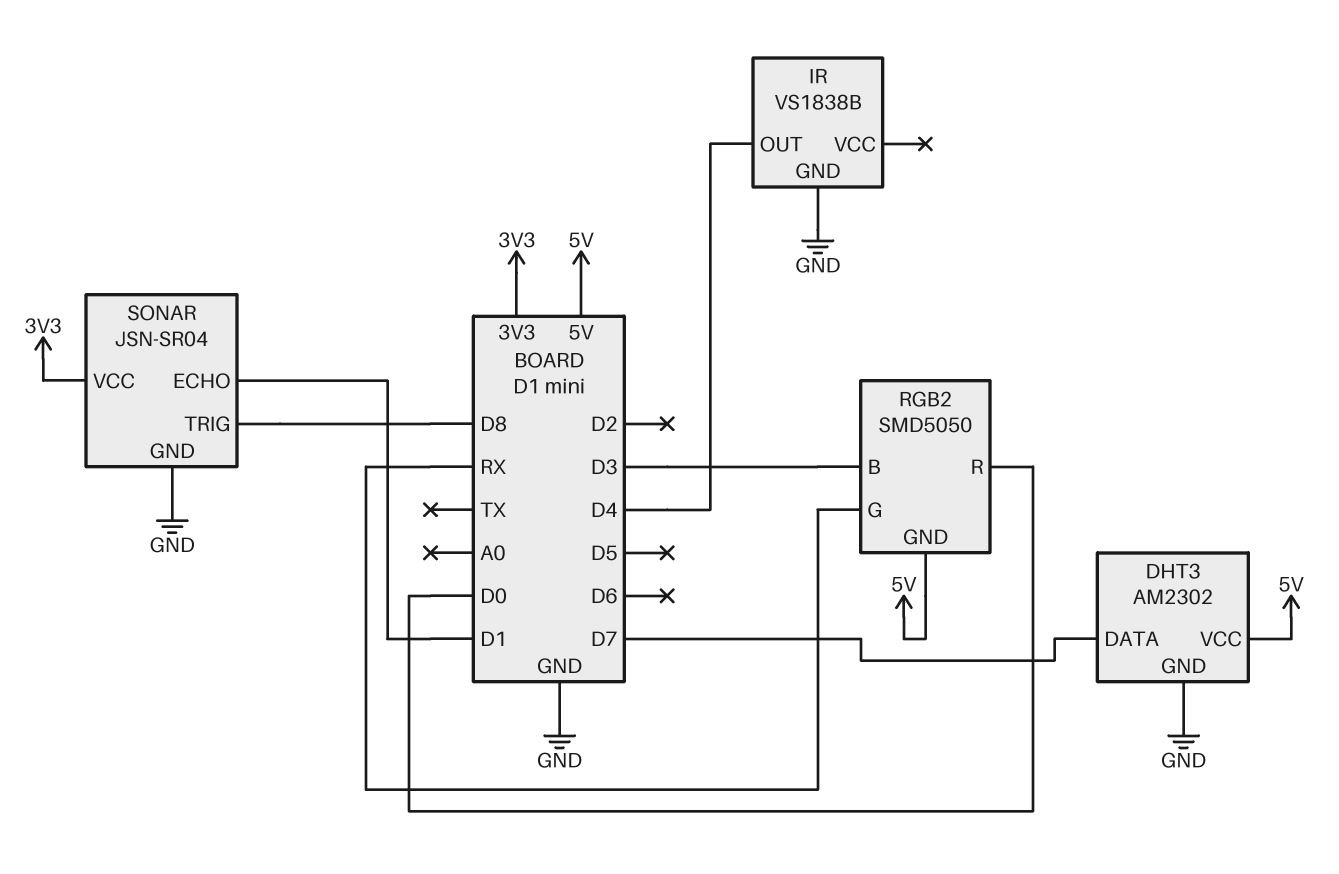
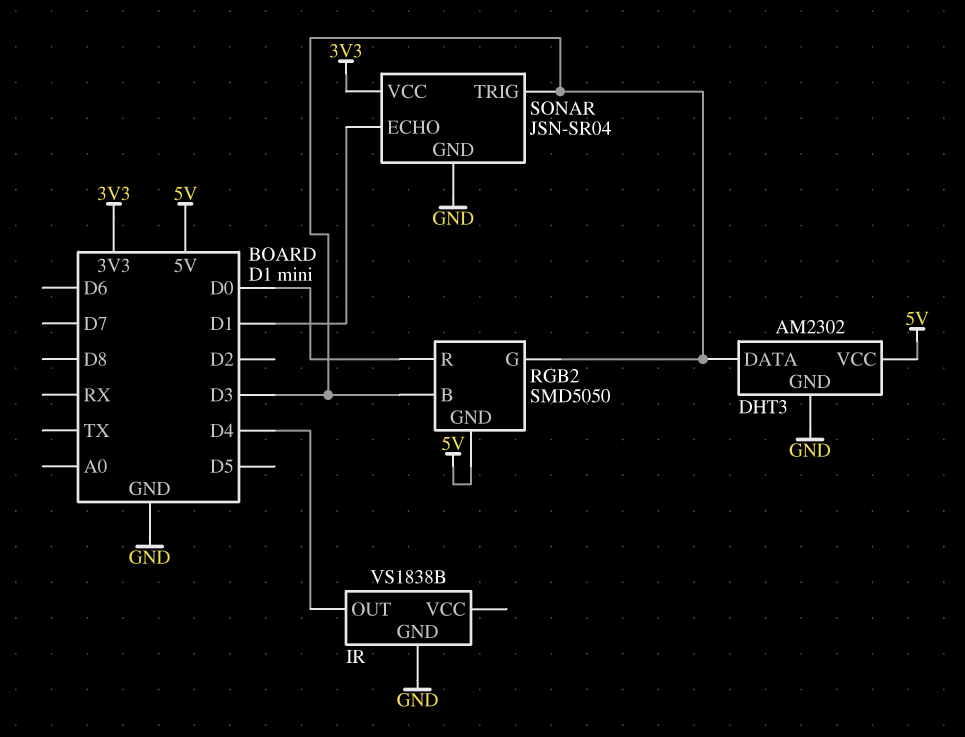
DHT3 pin DATA: D7 -> D3
RGB2 pin G: RX -> D3
SONAR pin TRIG: D8 -> D3

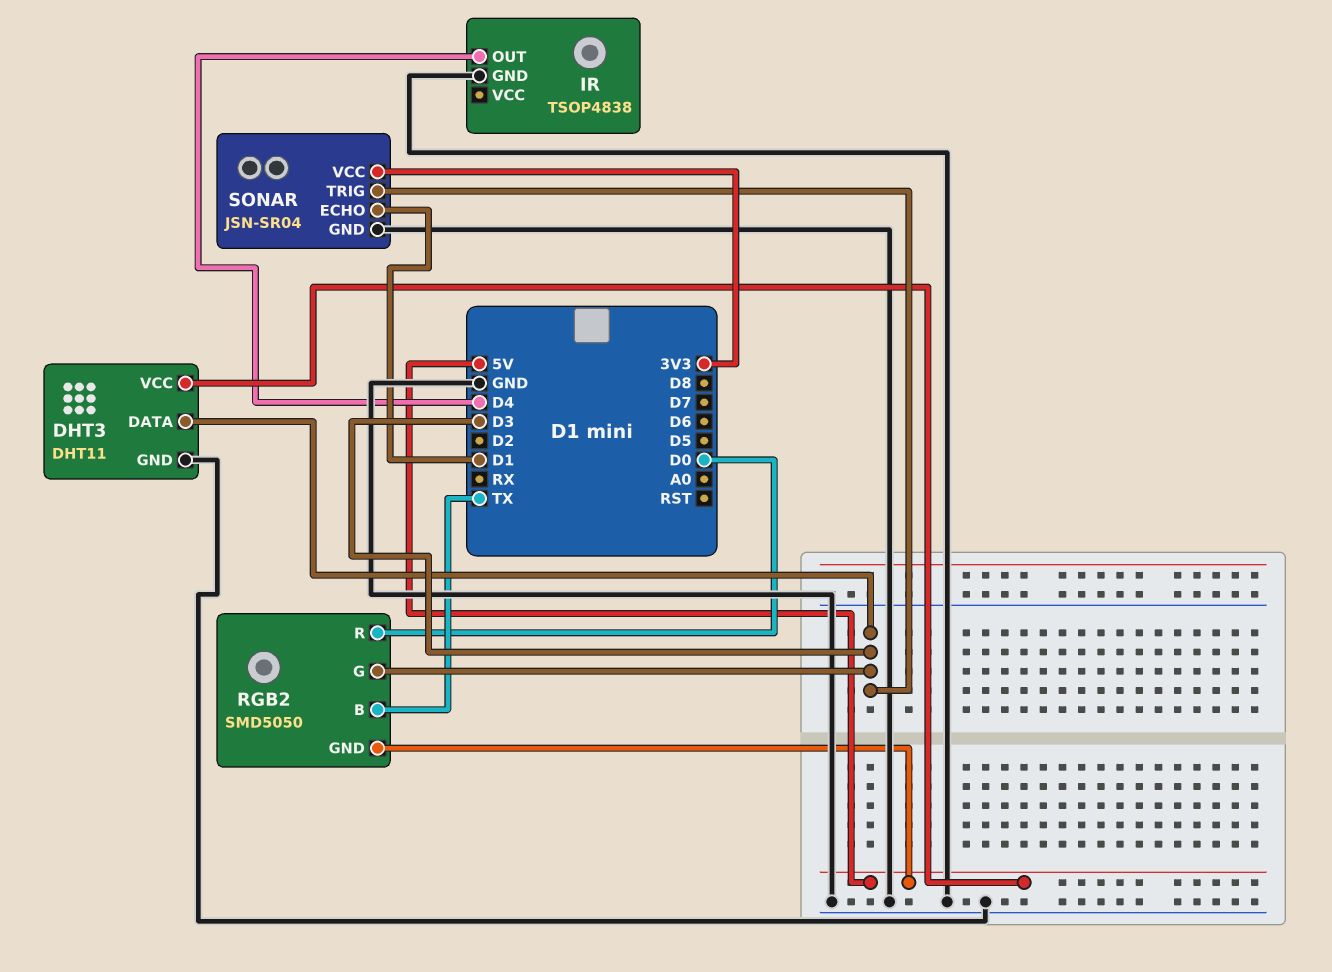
DHT3: AM2302 -> DHT11
IR: VS1838B -> TSOP4838
RGB2 pin B: D3 -> TX

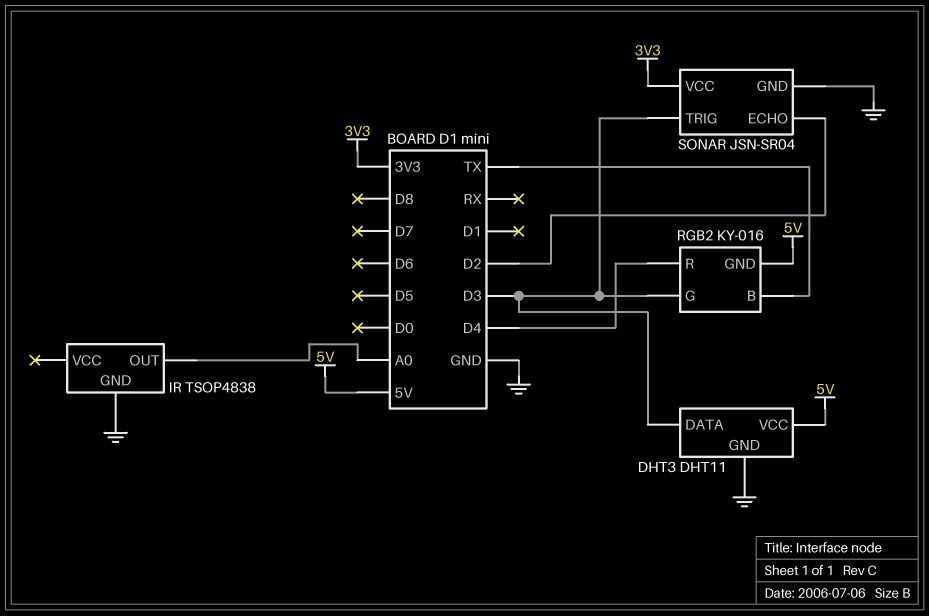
IR pin OUT: D4 -> A0
RGB2: SMD5050 -> KY-016
RGB2 pin R: D0 -> D4
SONAR pin ECHO: D1 -> D2

